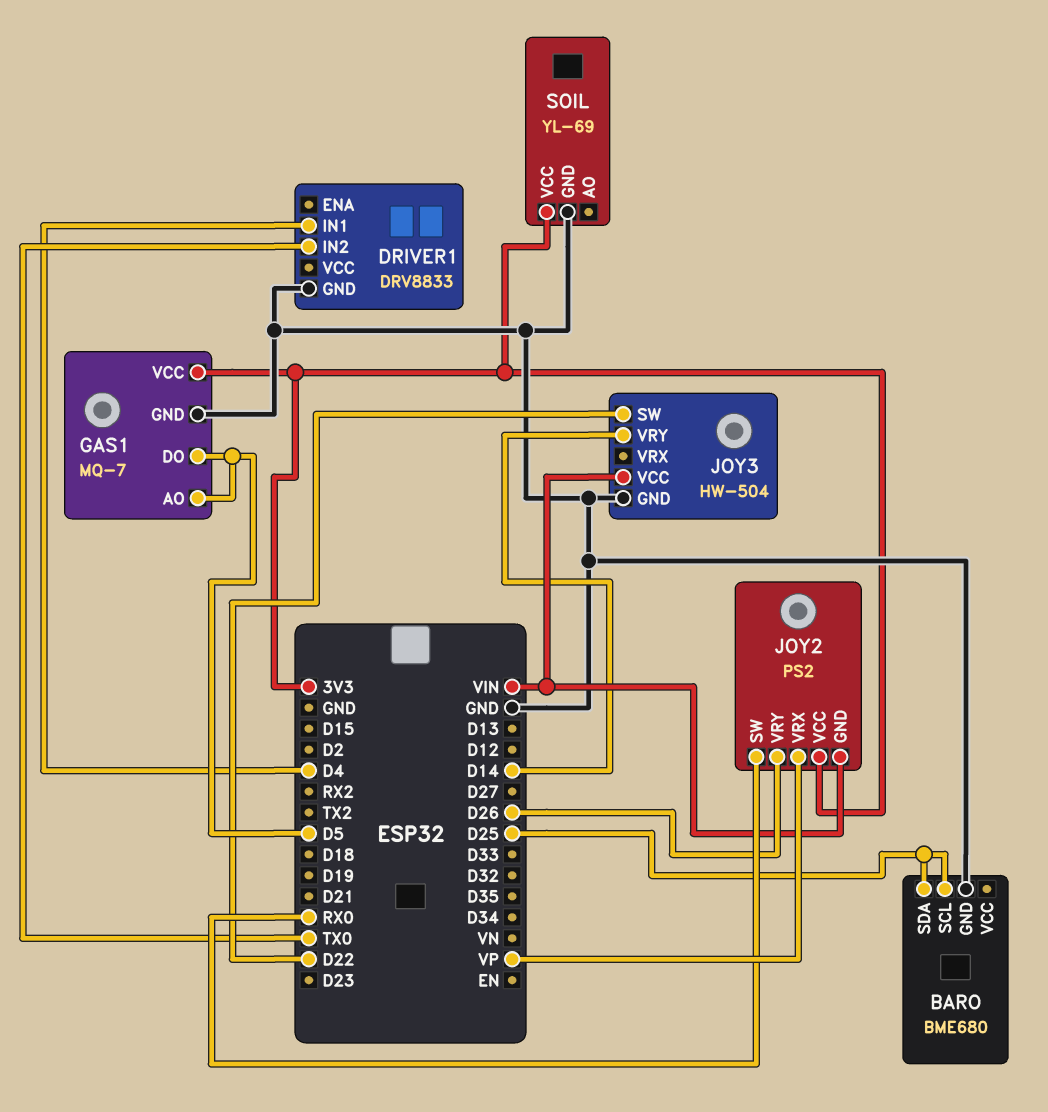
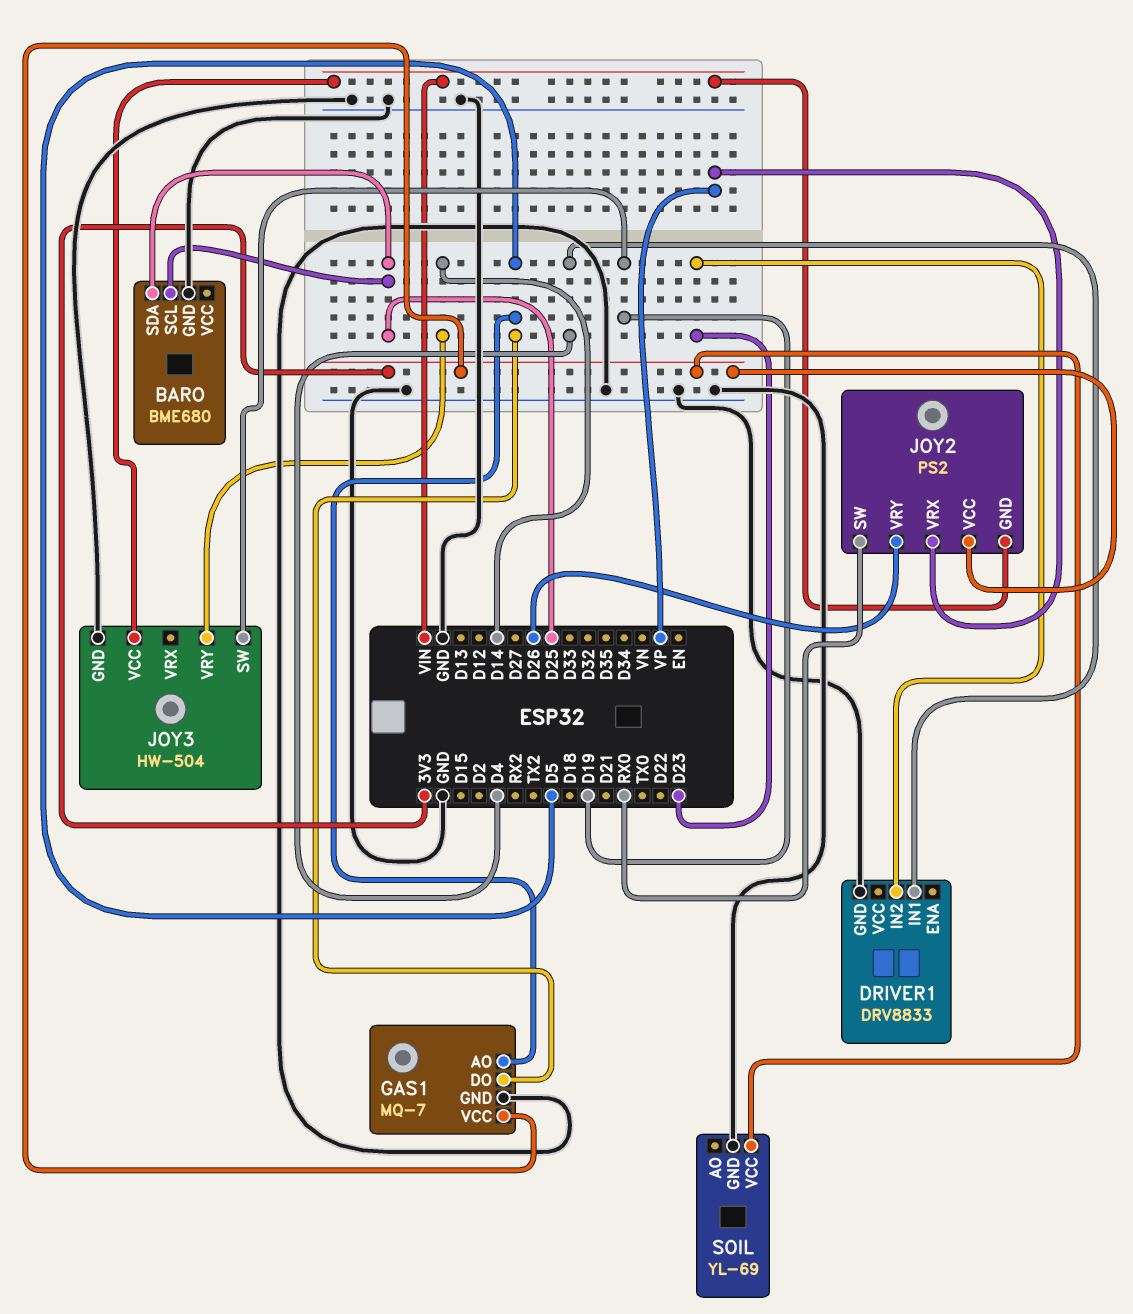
DRIVER1 pin IN2: TX0 -> D23
JOY3 pin SW: D22 -> D19

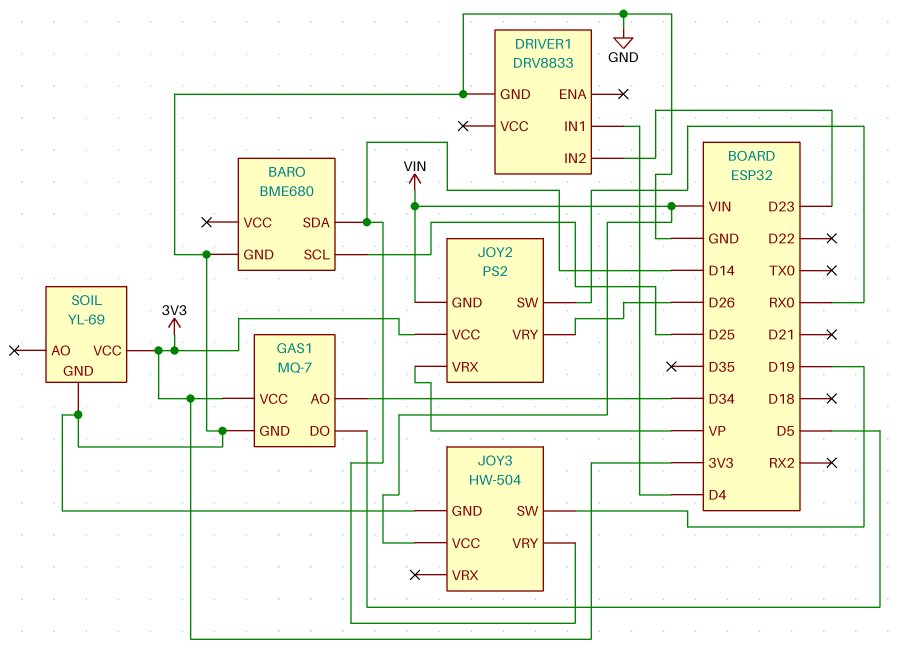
BARO pin SDA: D25 -> D14
GAS1 pin AO: D5 -> D34

